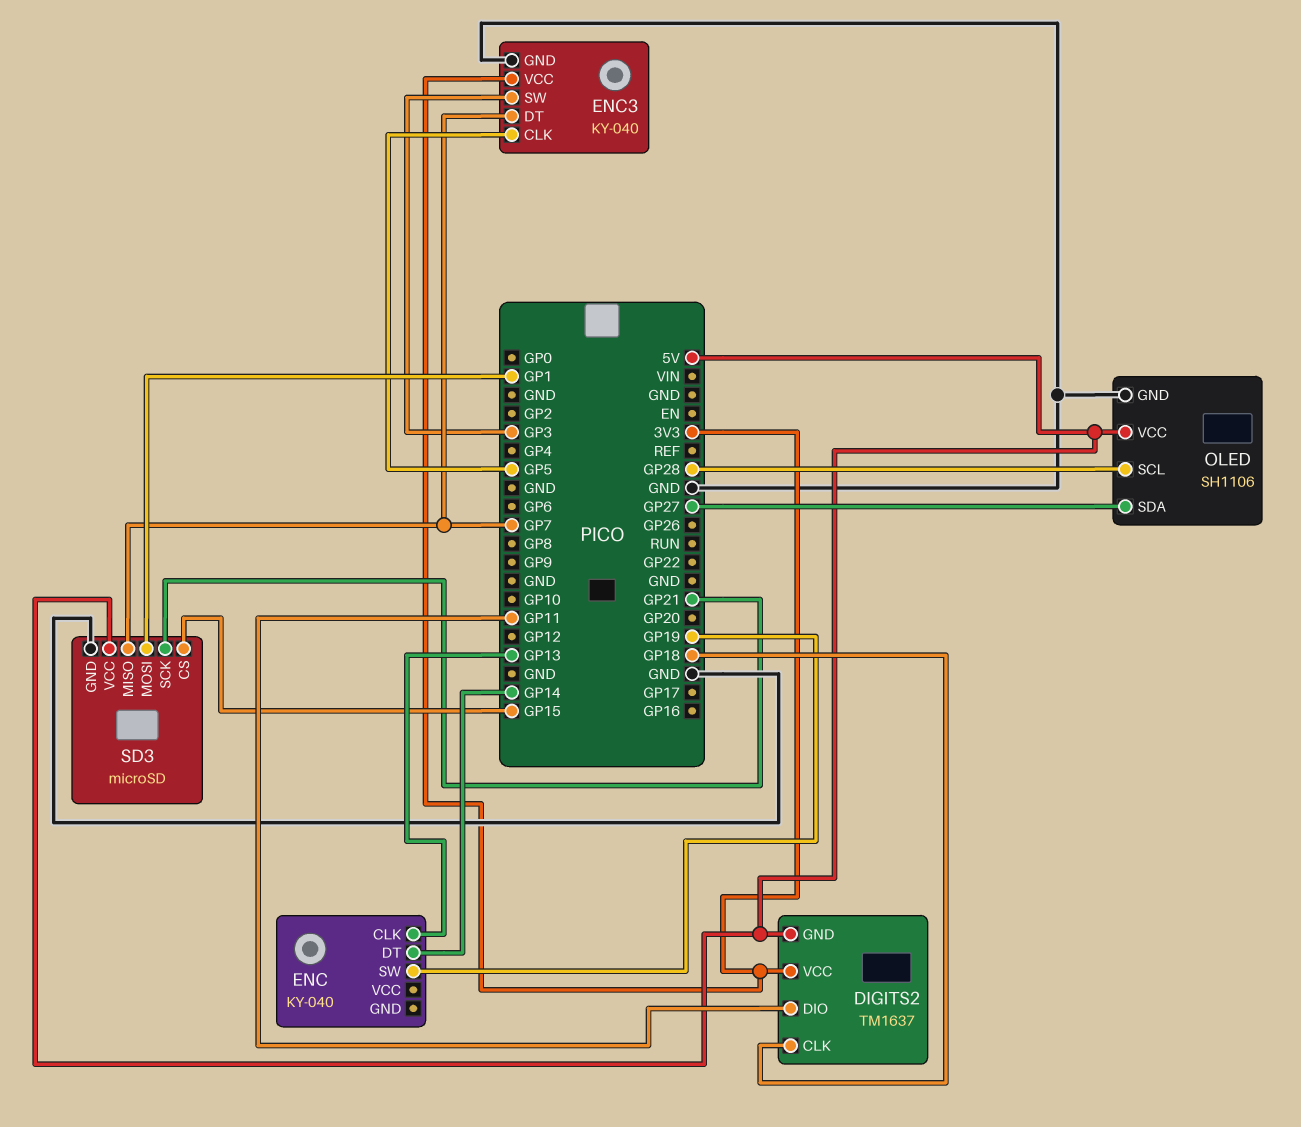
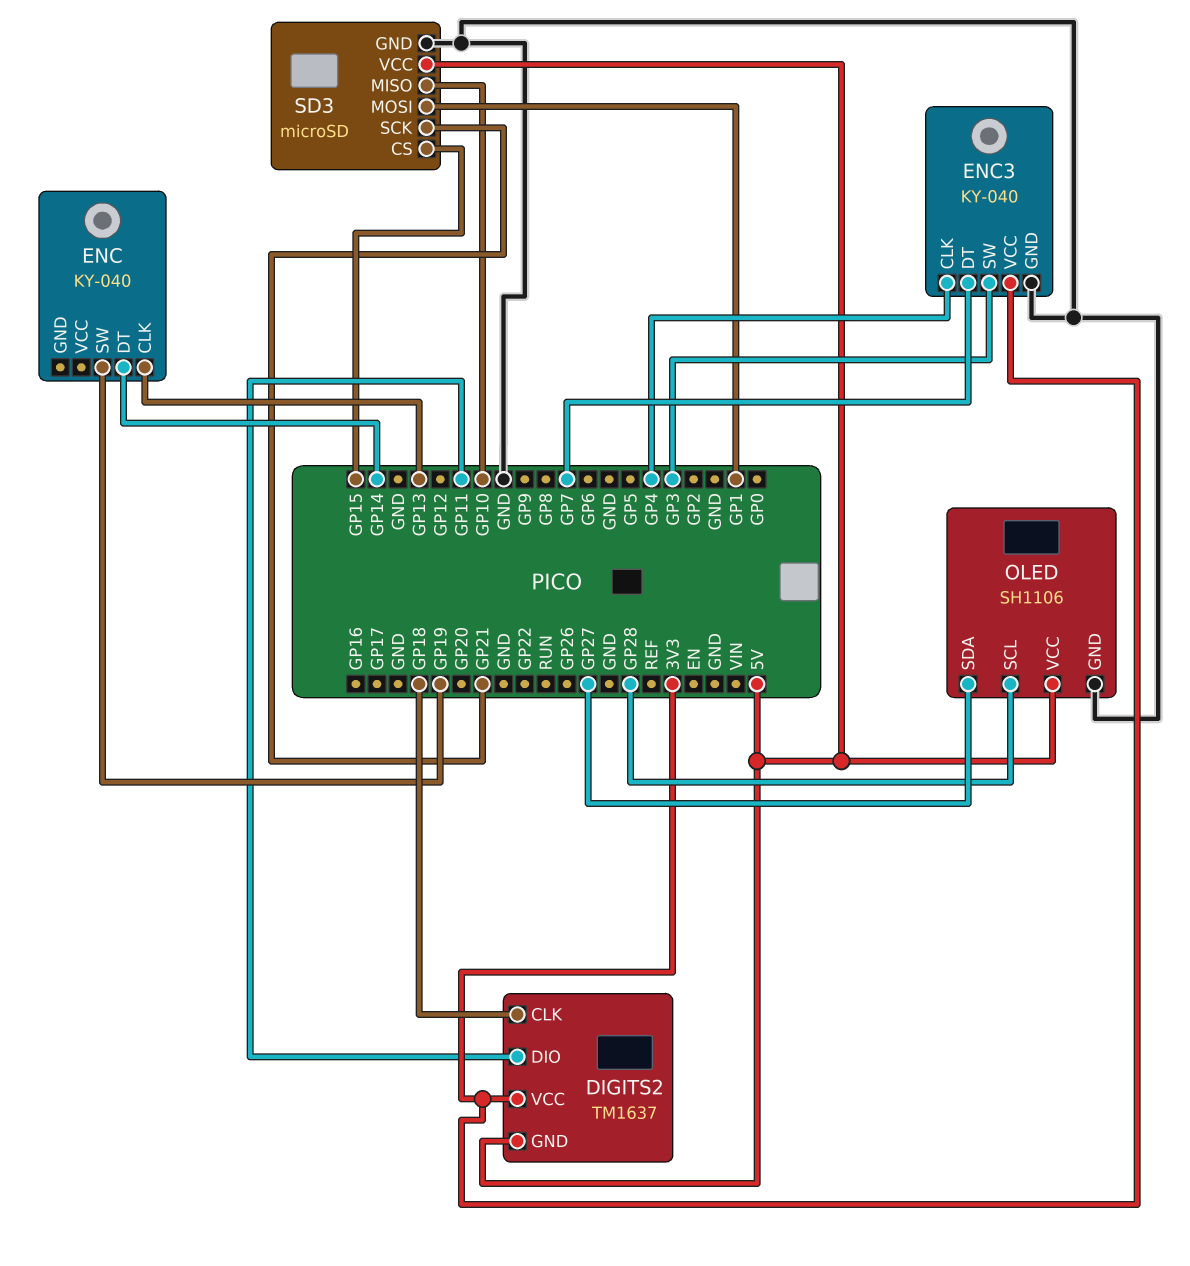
ENC3 pin CLK: GP5 -> GP4
SD3 pin MISO: GP7 -> GP10

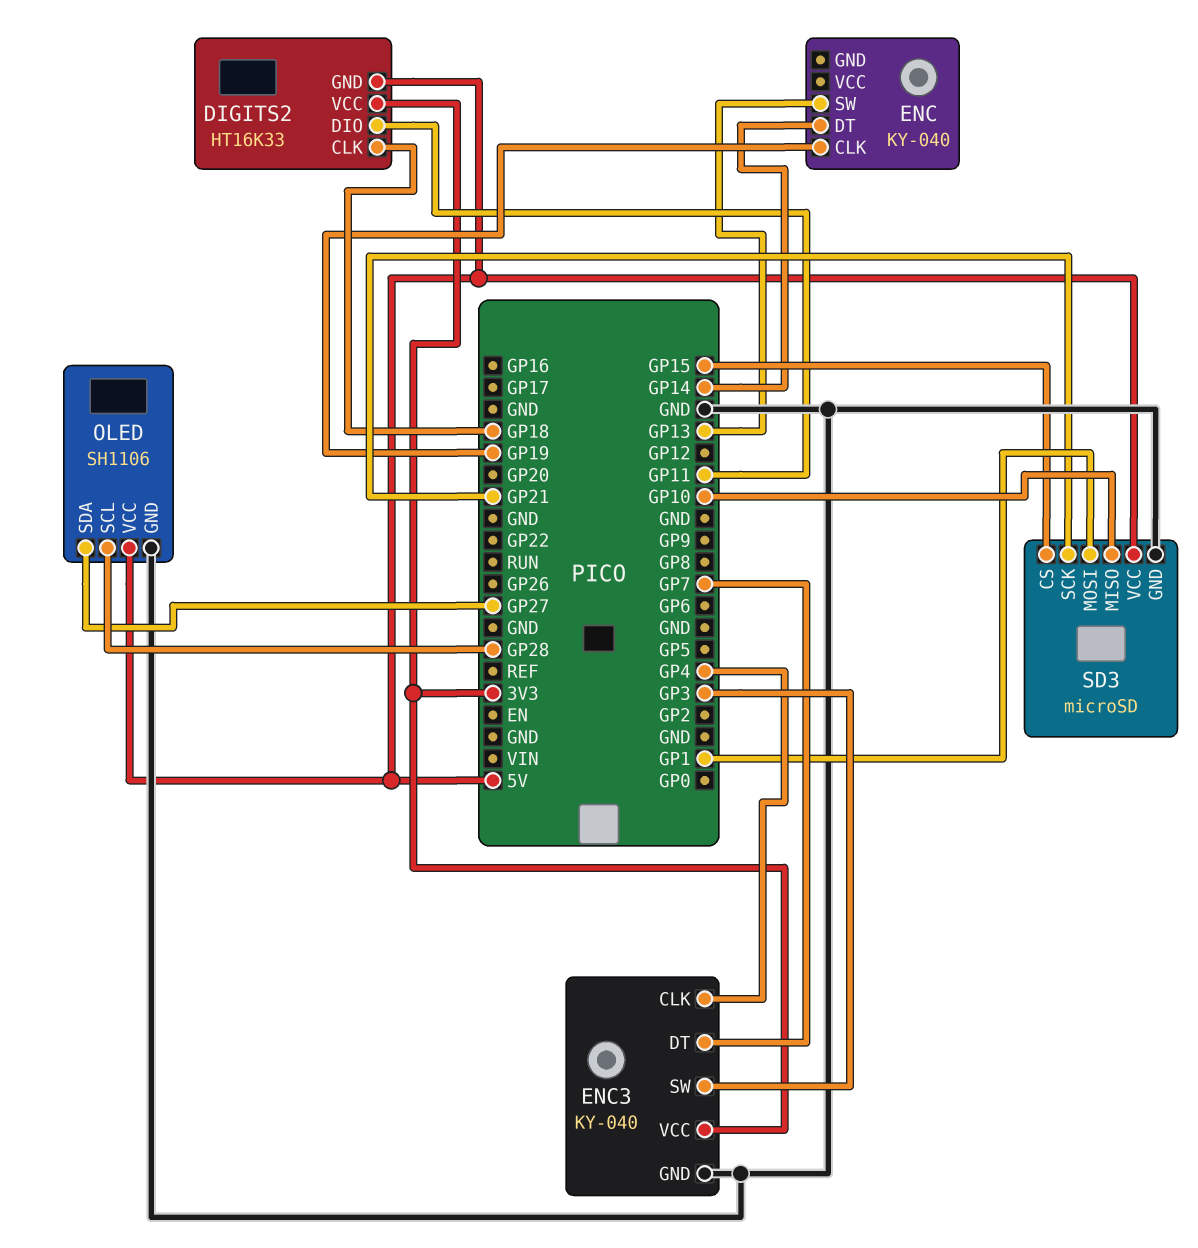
DIGITS2: TM1637 -> HT16K33
ENC pin CLK: GP13 -> GP19
ENC pin SW: GP19 -> GP13

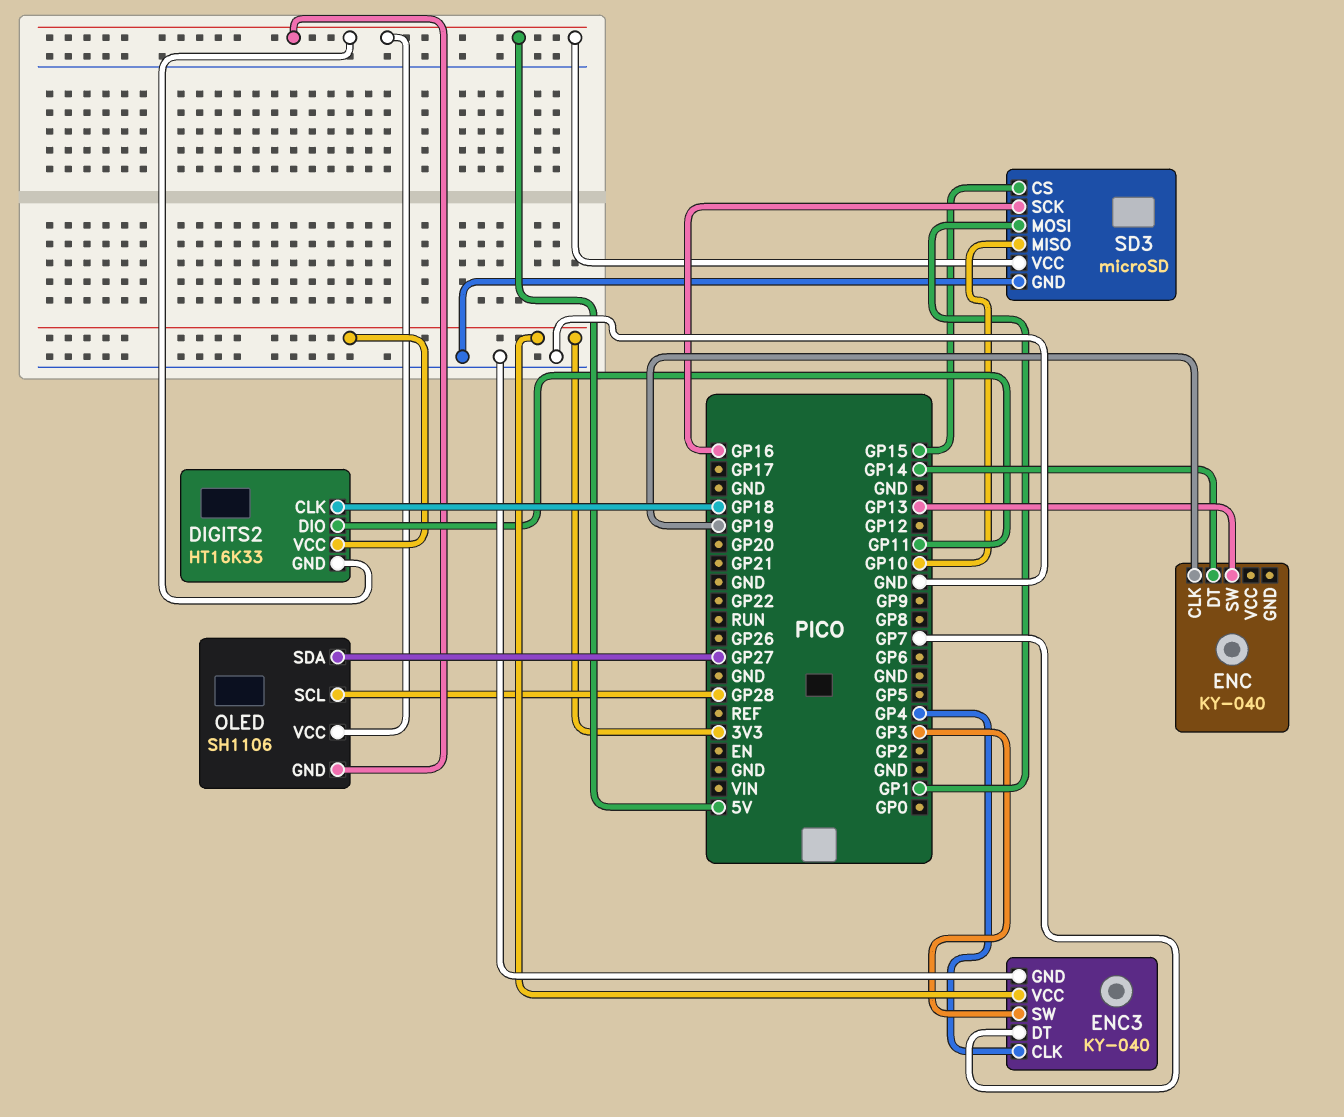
OLED pin GND: GND -> 5V
SD3 pin SCK: GP21 -> GP16

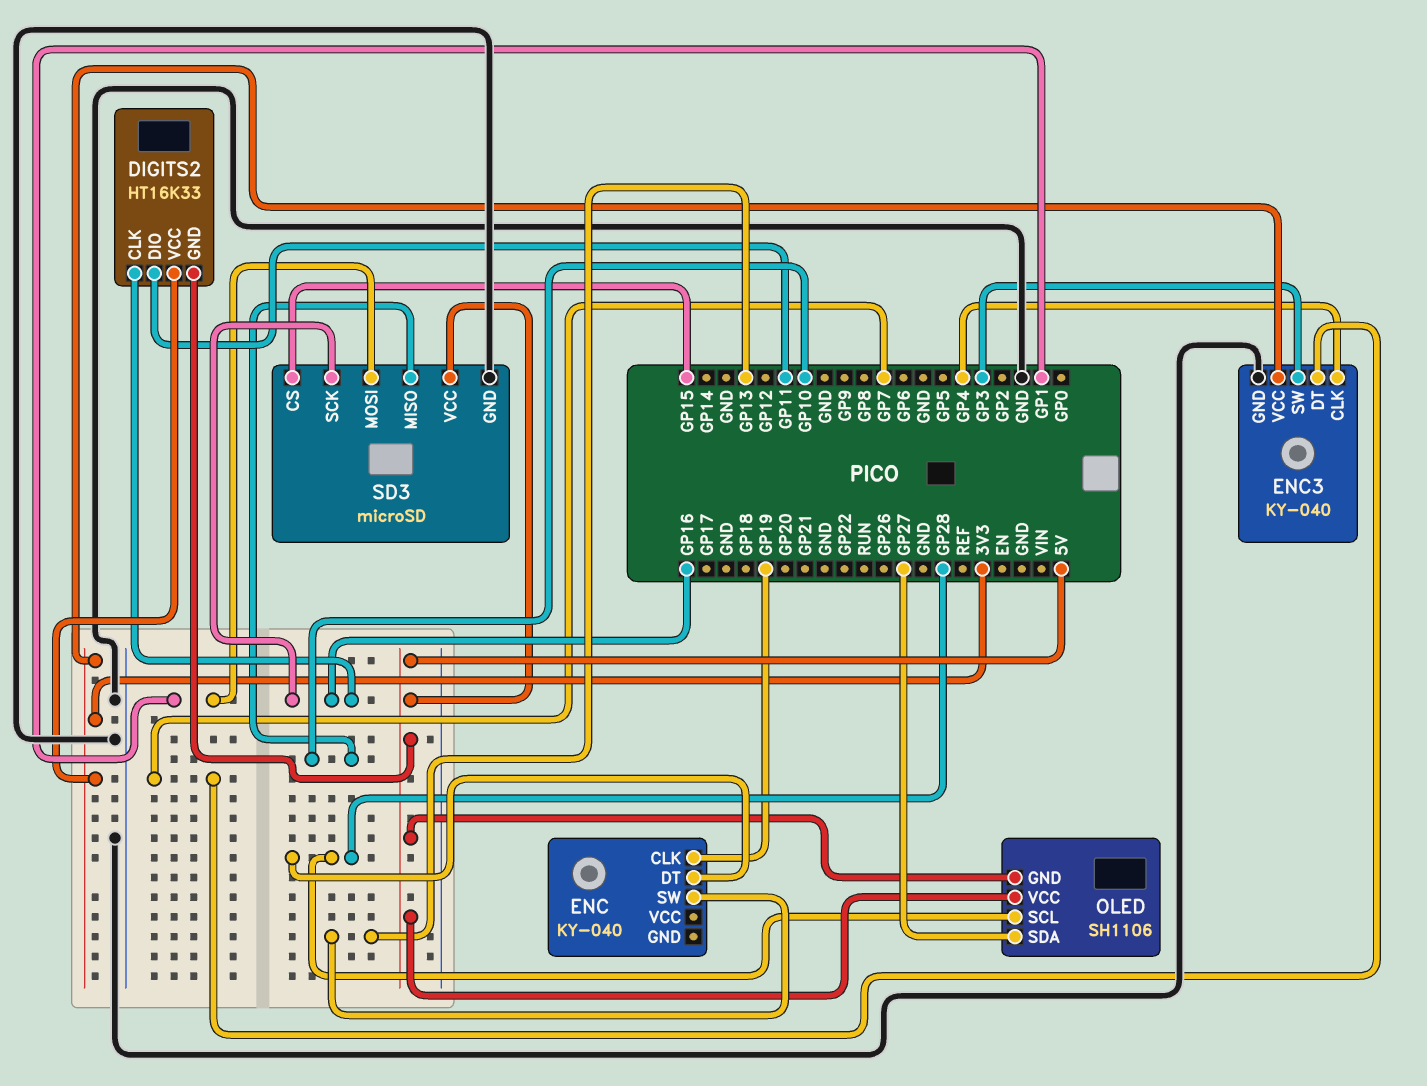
DIGITS2 pin CLK: GP18 -> GP16
ENC pin DT: GP14 -> GP28

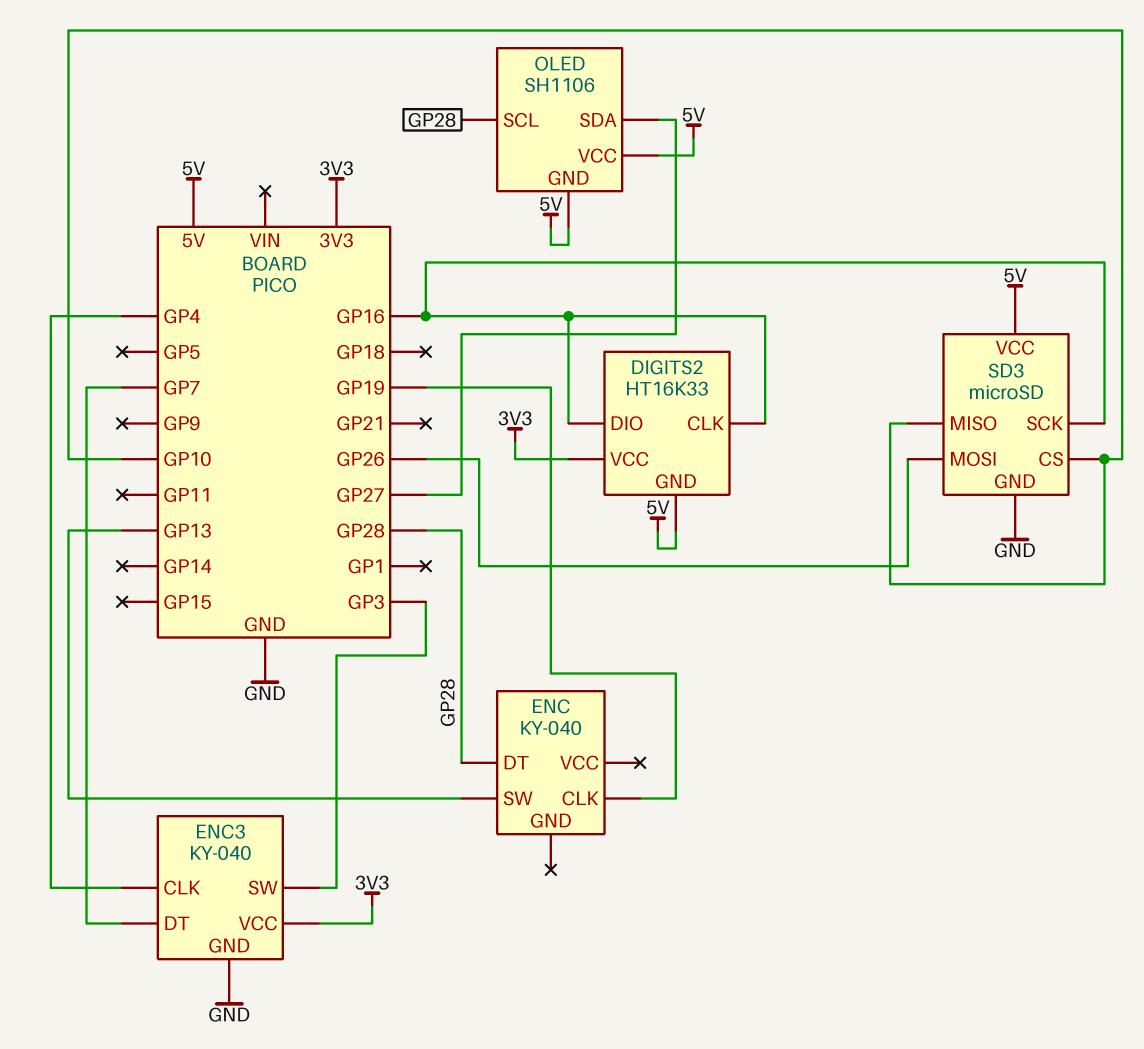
DIGITS2 pin DIO: GP11 -> GP16
SD3 pin CS: GP15 -> GP10
SD3 pin MOSI: GP1 -> GP26

